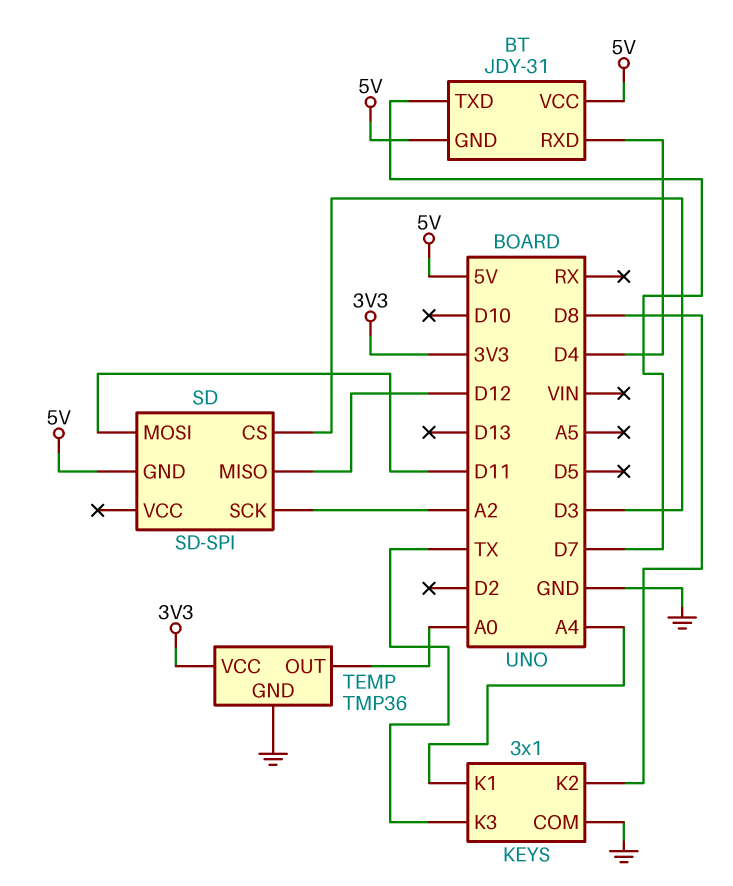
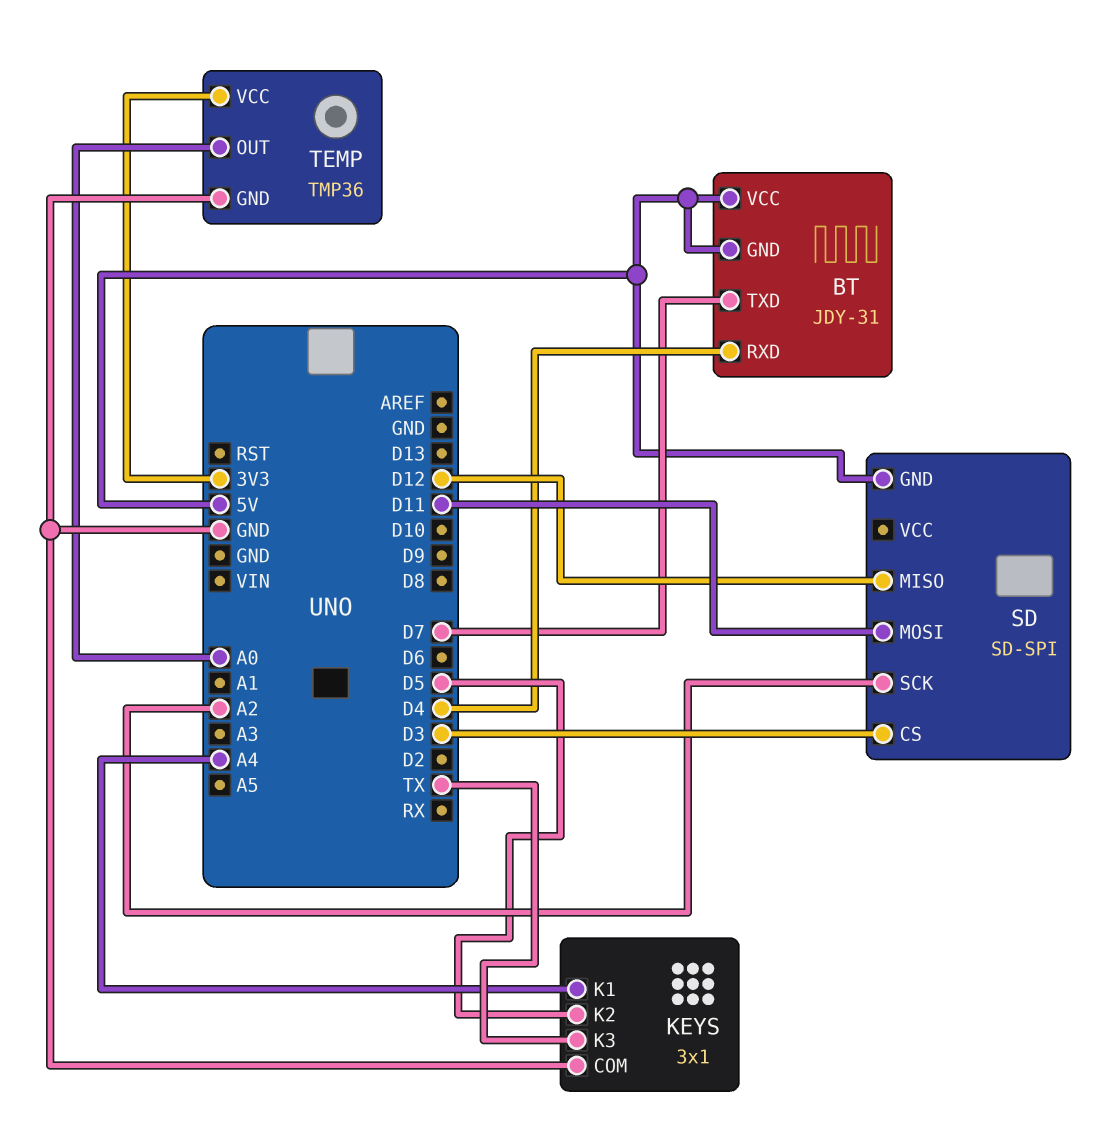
KEYS pin K2: D8 -> D5

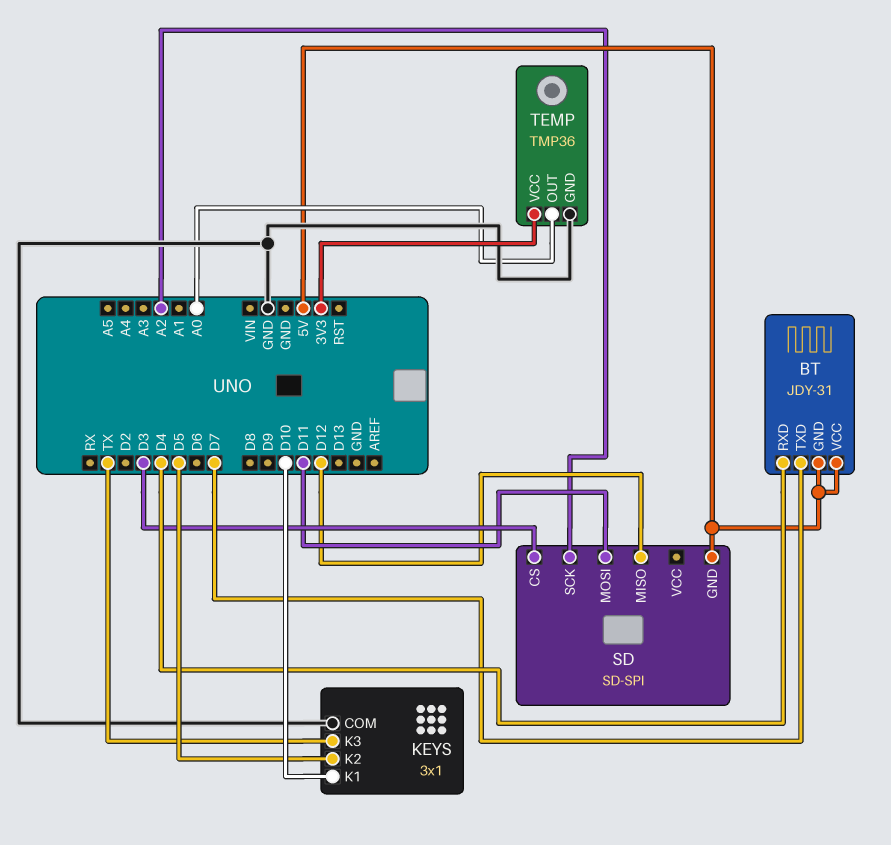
KEYS pin K1: A4 -> D10

